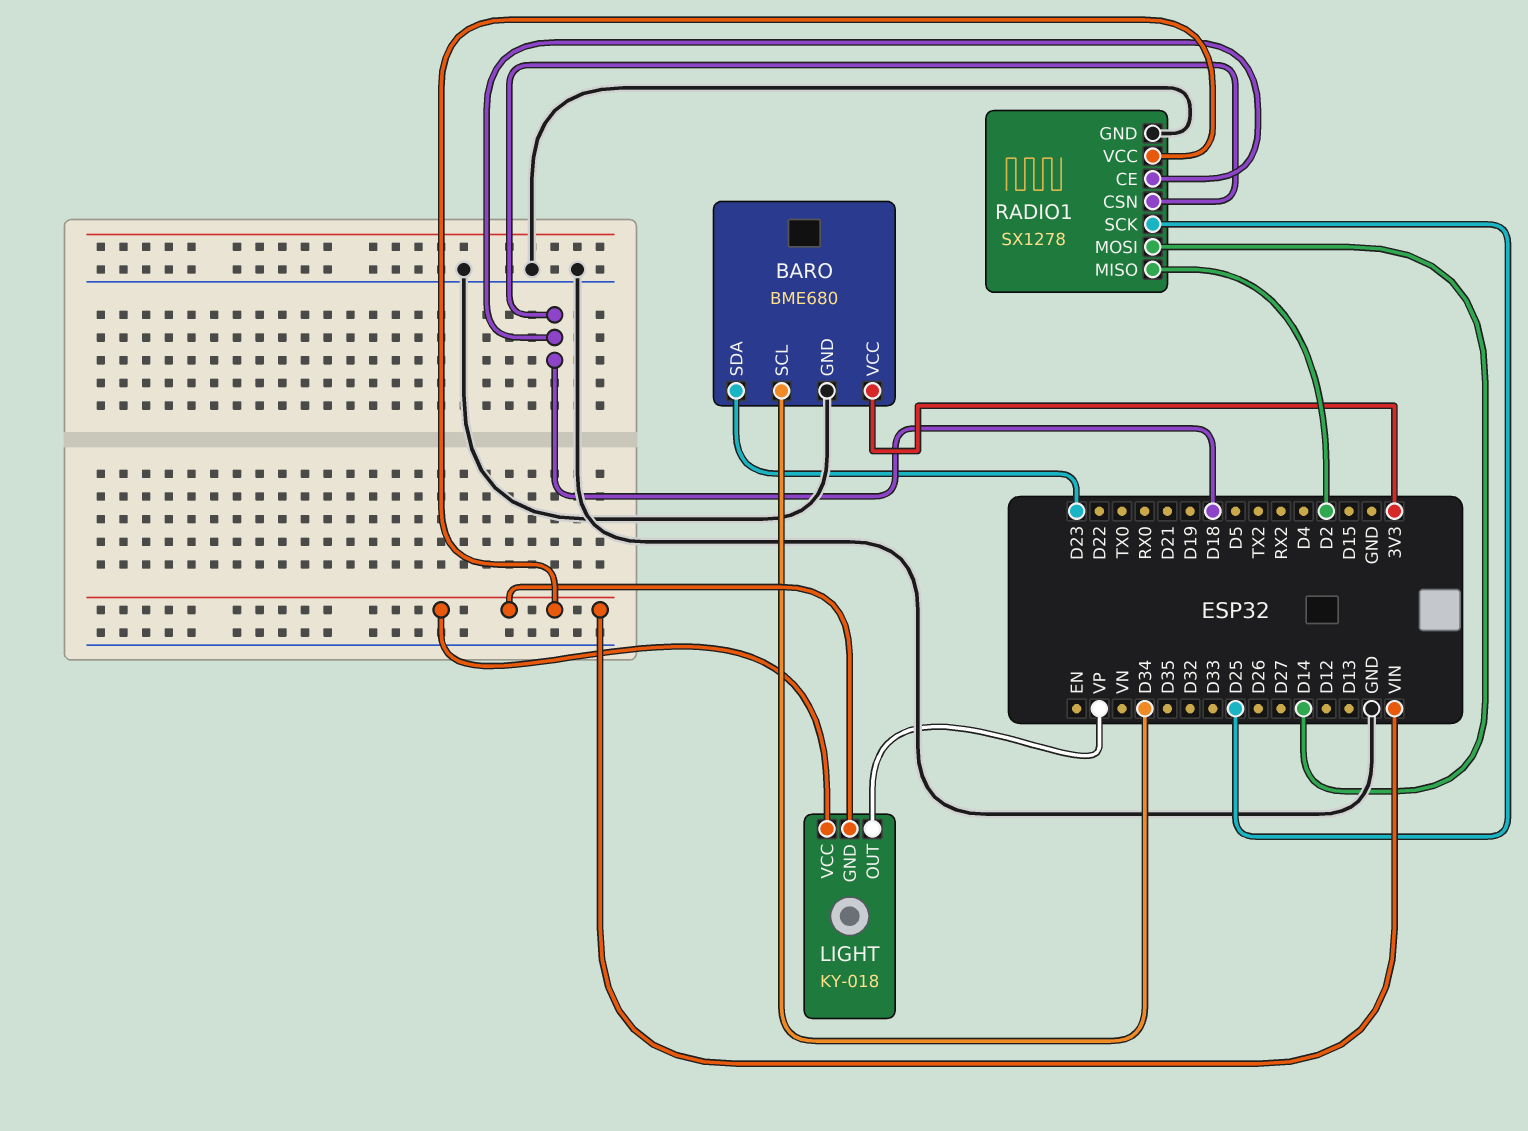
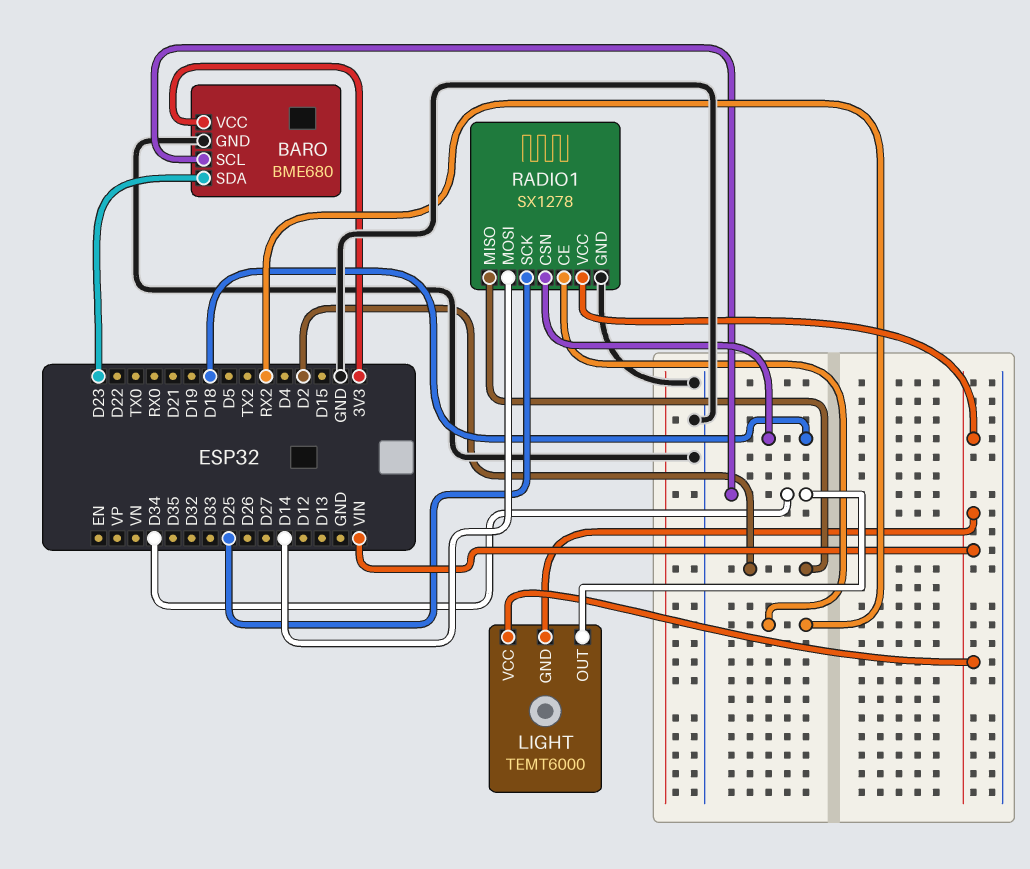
LIGHT: KY-018 -> TEMT6000
LIGHT pin OUT: VP -> D34
RADIO1 pin CE: D18 -> RX2

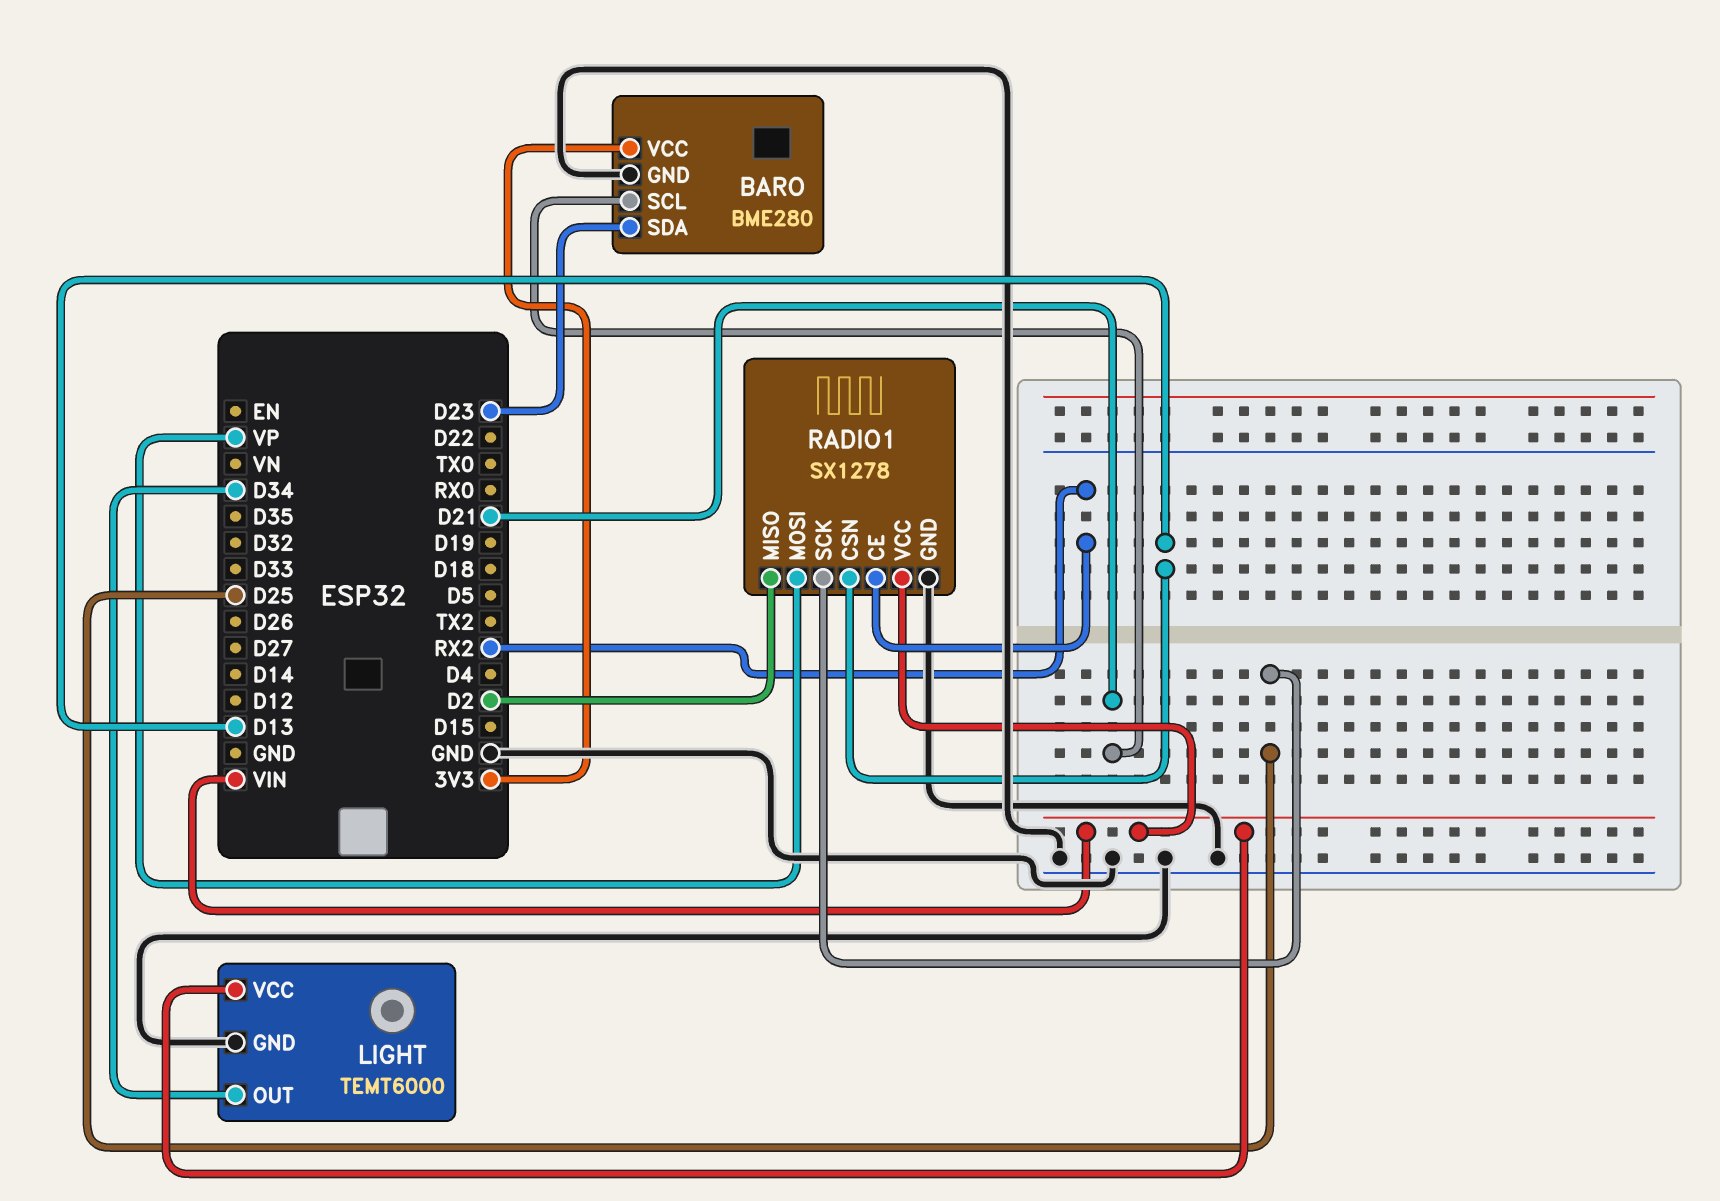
BARO: BME680 -> BME280
BARO pin SCL: D34 -> D21
LIGHT pin GND: VIN -> GND
RADIO1 pin CSN: D18 -> D13
RADIO1 pin MOSI: D14 -> VP

